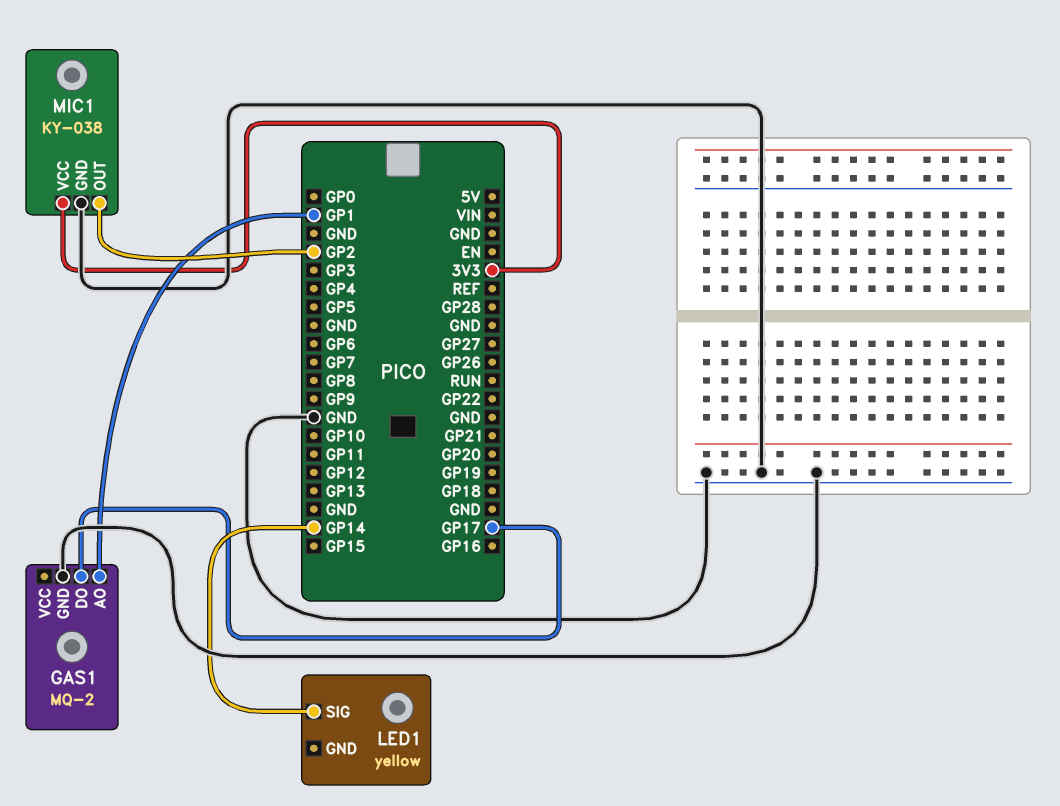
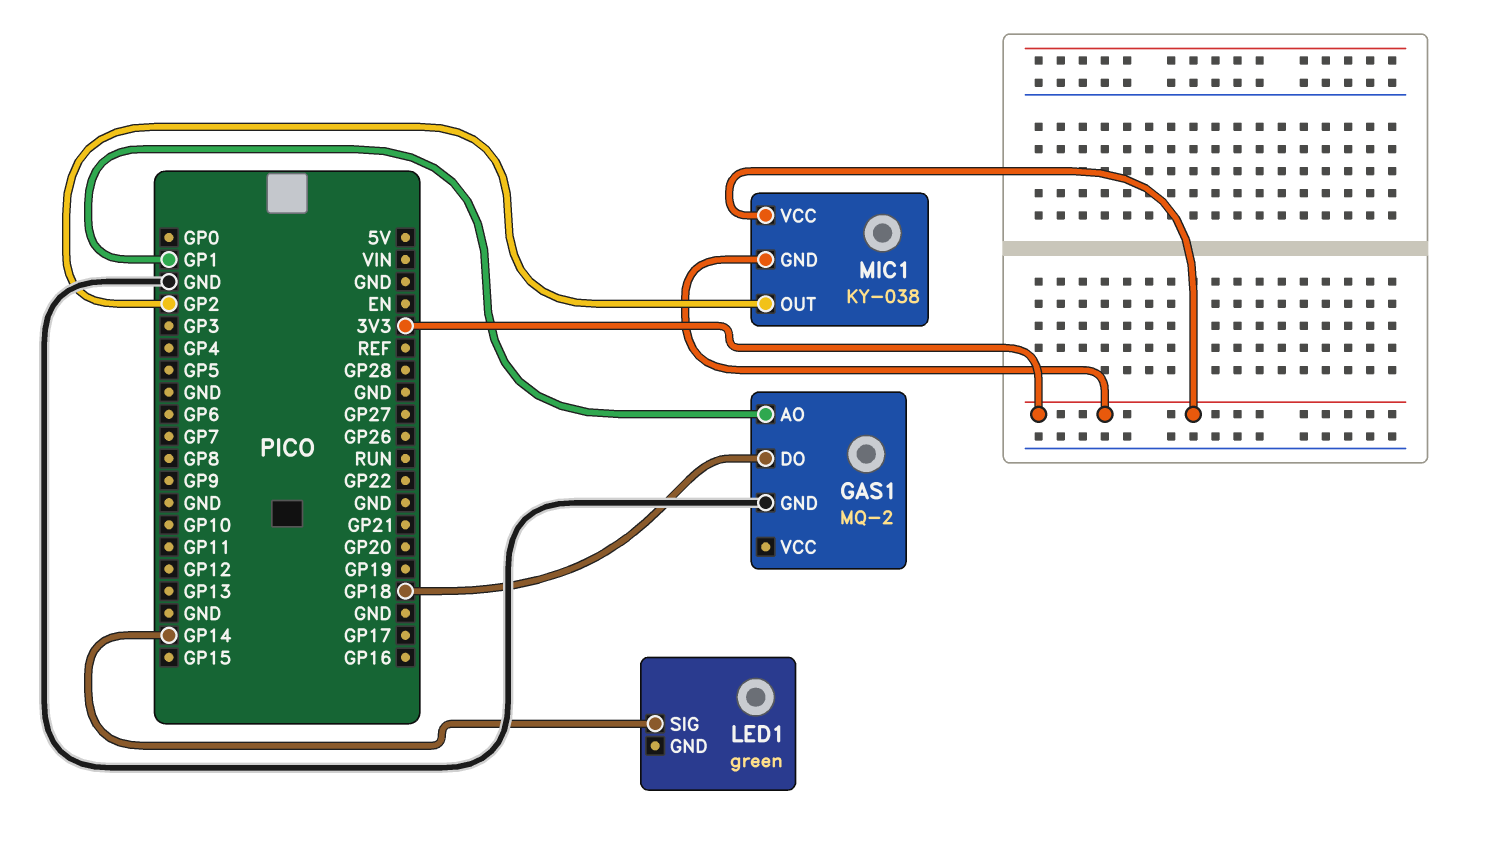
GAS1 pin DO: GP17 -> GP18
LED1: yellow -> green
MIC1 pin GND: GND -> 3V3

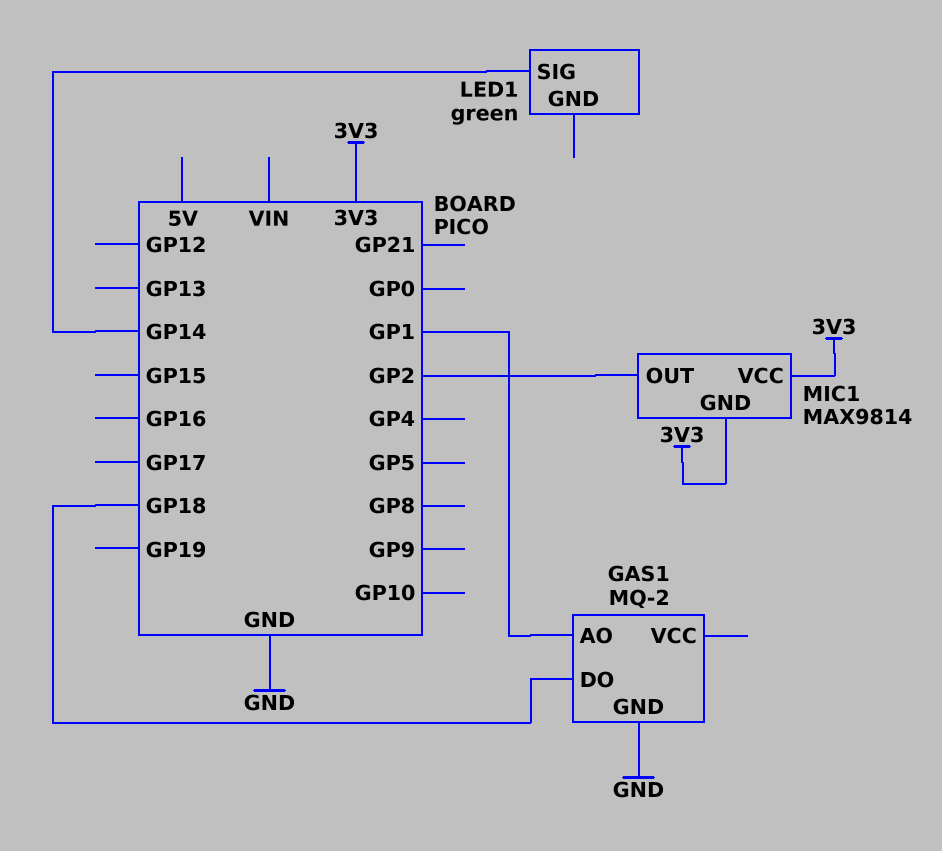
MIC1: KY-038 -> MAX9814

